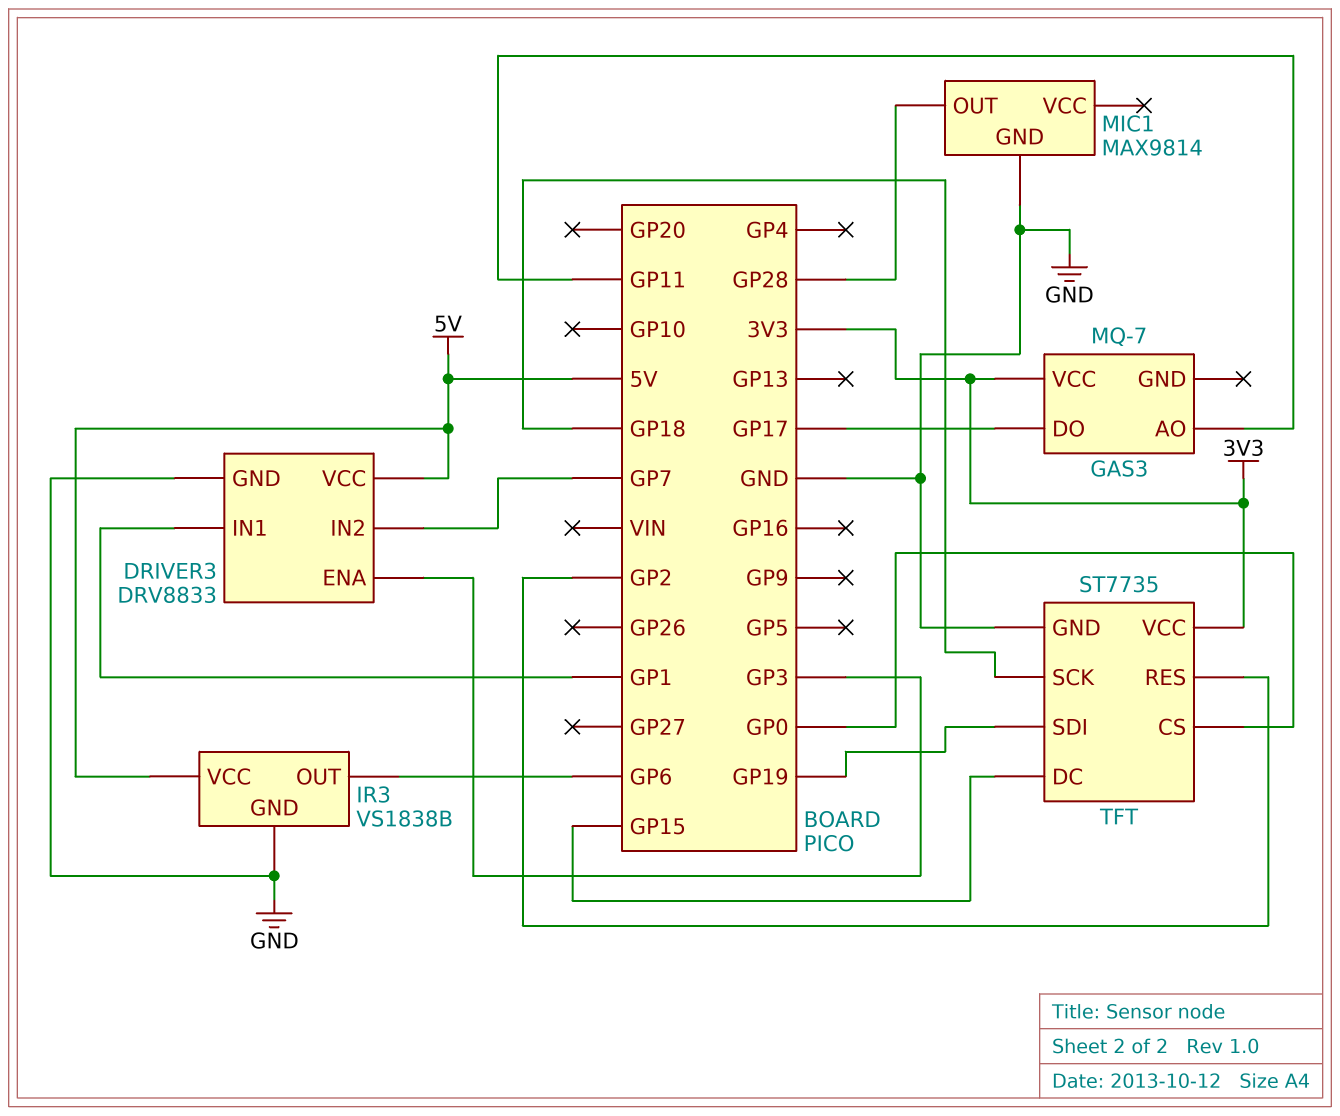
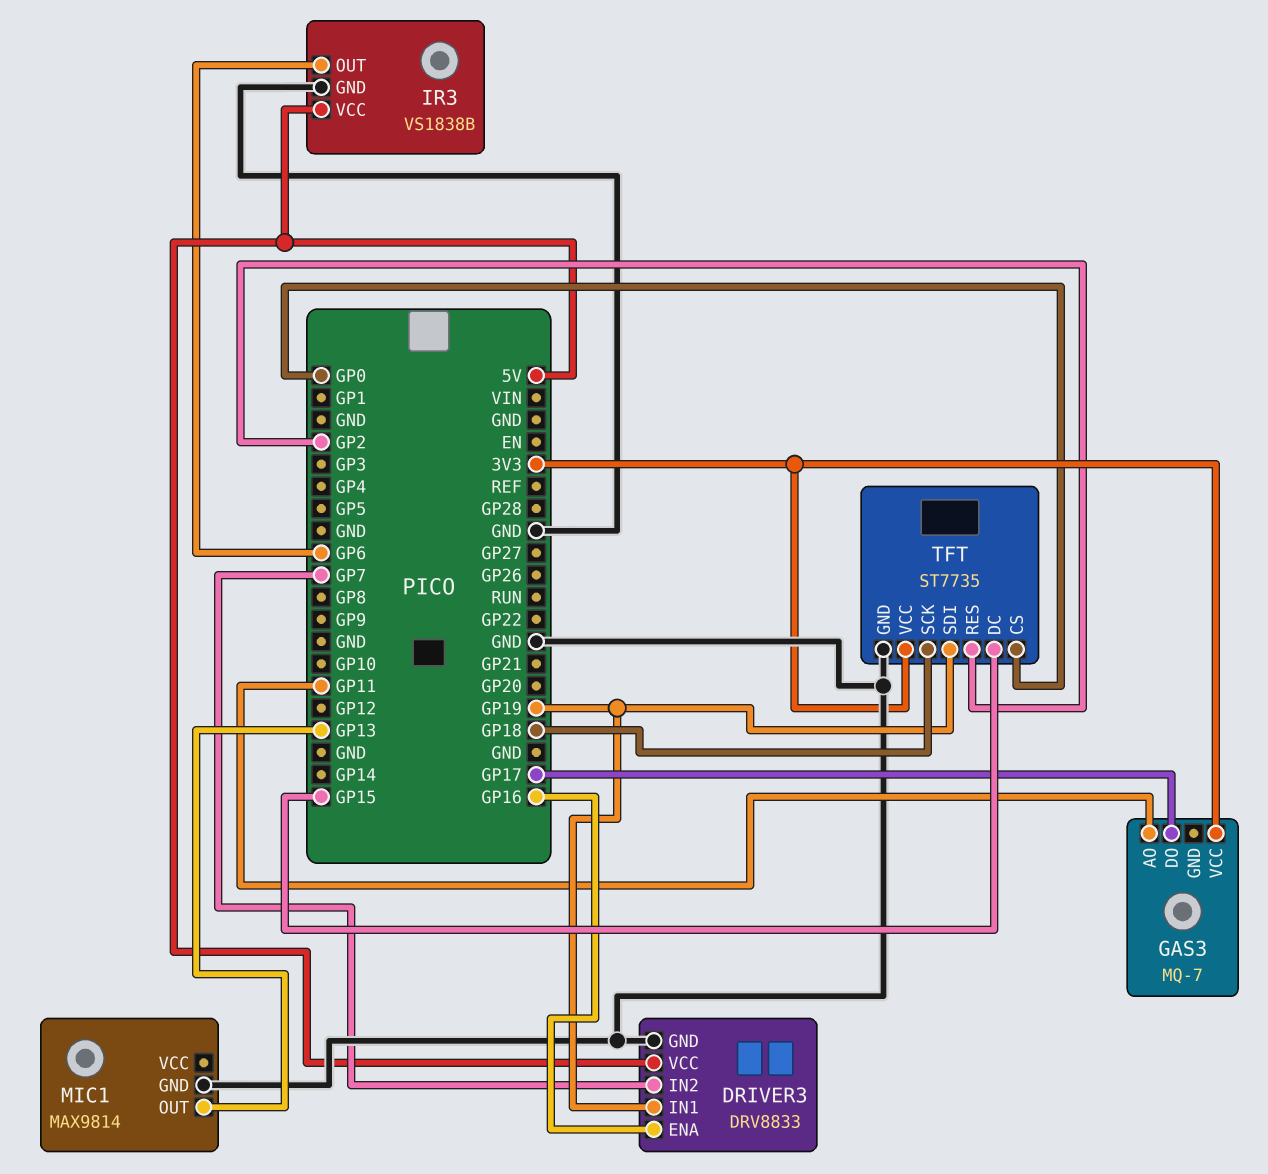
DRIVER3 pin ENA: GP3 -> GP16
DRIVER3 pin IN1: GP1 -> GP19
MIC1 pin OUT: GP28 -> GP13

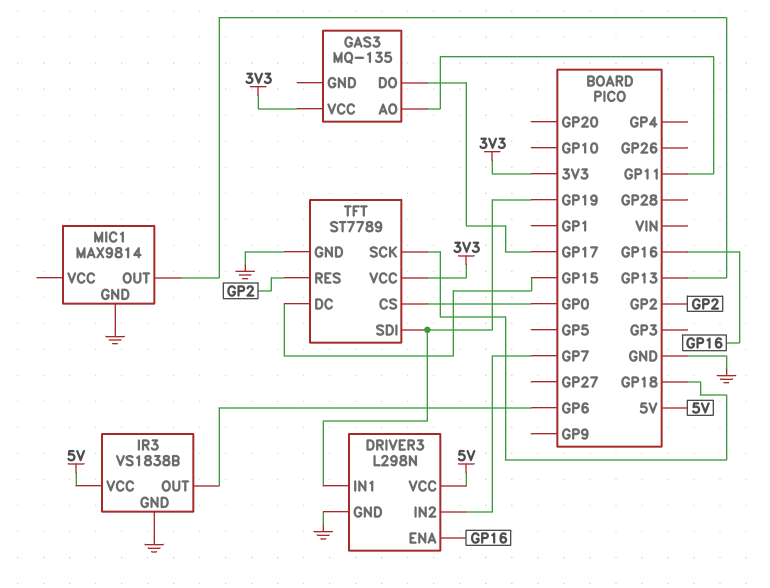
DRIVER3: DRV8833 -> L298N
GAS3: MQ-7 -> MQ-135
TFT: ST7735 -> ST7789

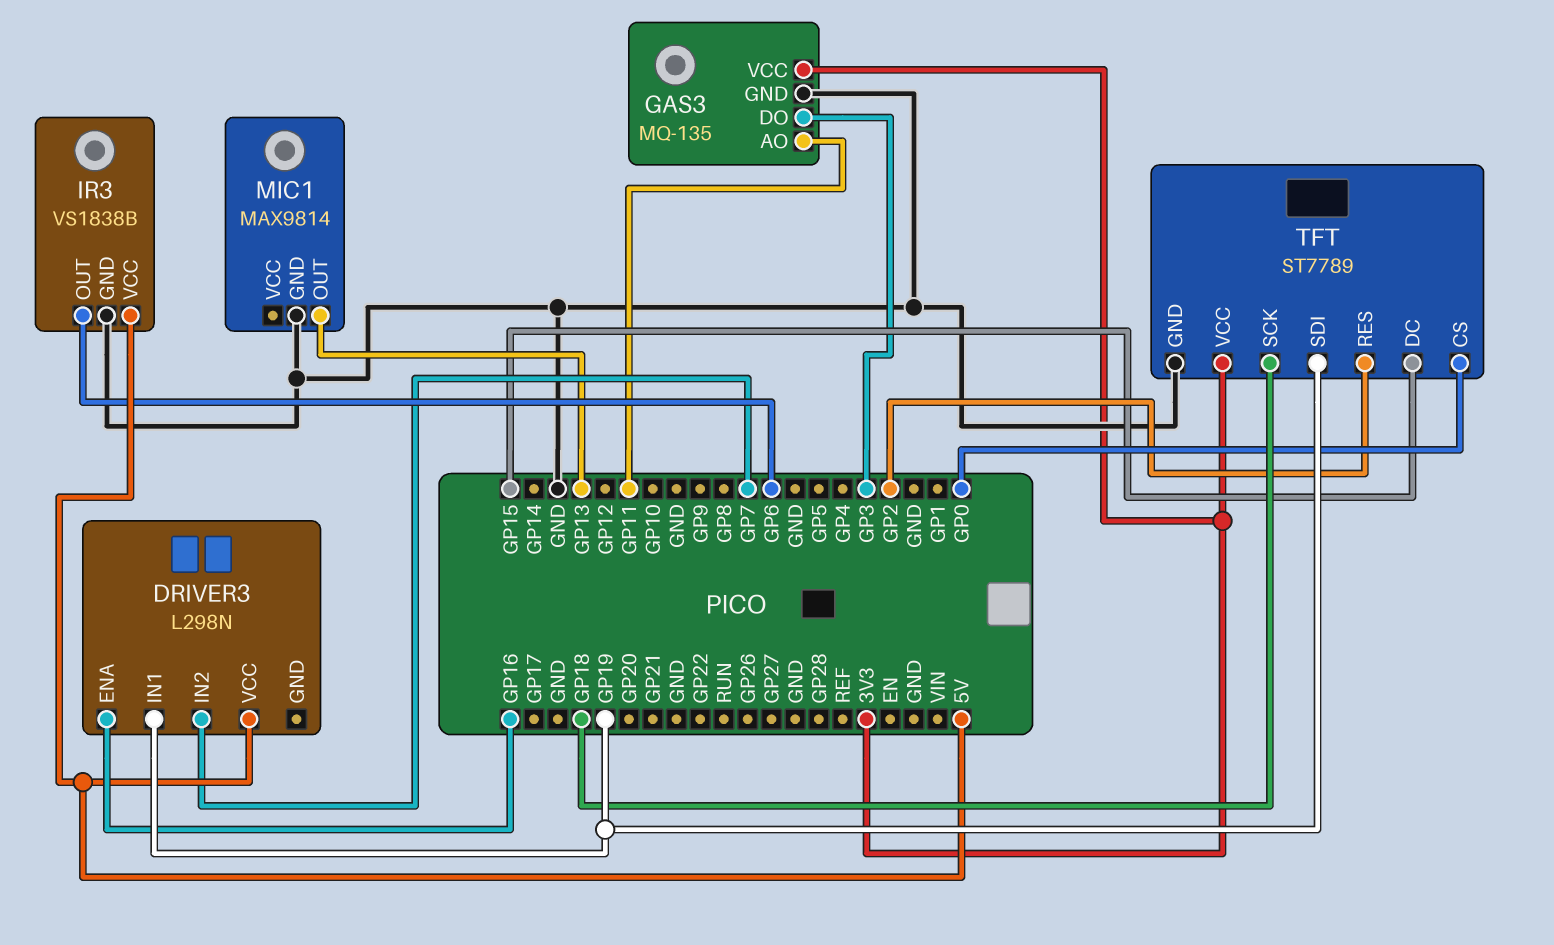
DRIVER3 pin GND: GND -> none
GAS3 pin DO: GP17 -> GP3
GAS3 pin GND: none -> GND

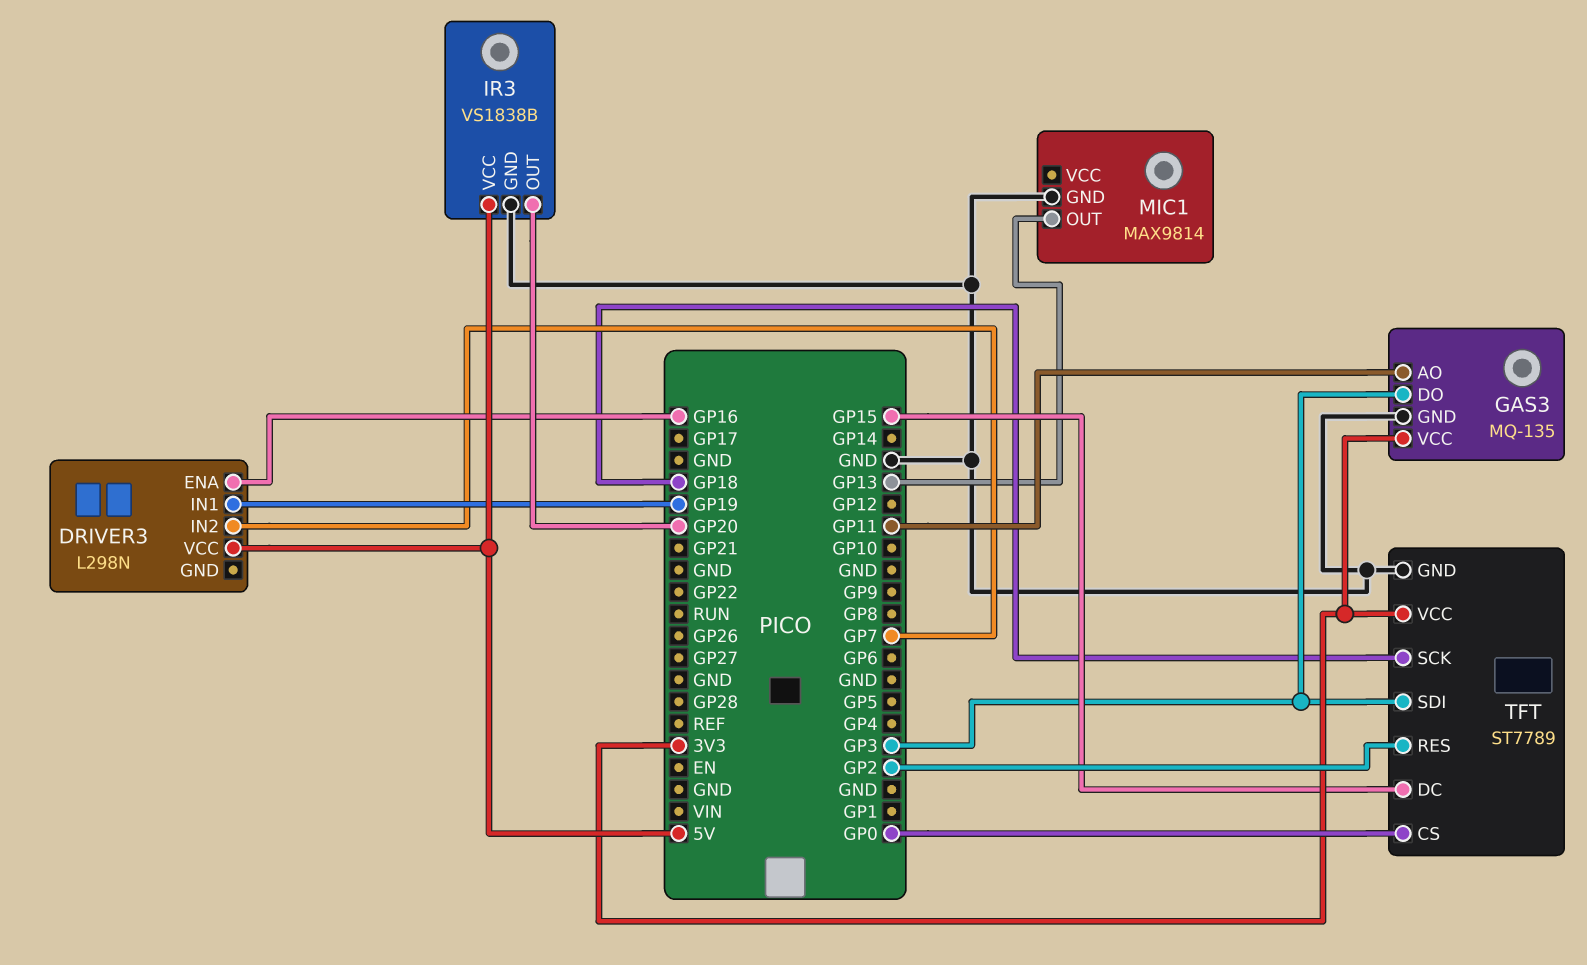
IR3 pin OUT: GP6 -> GP20
TFT pin SDI: GP19 -> GP3

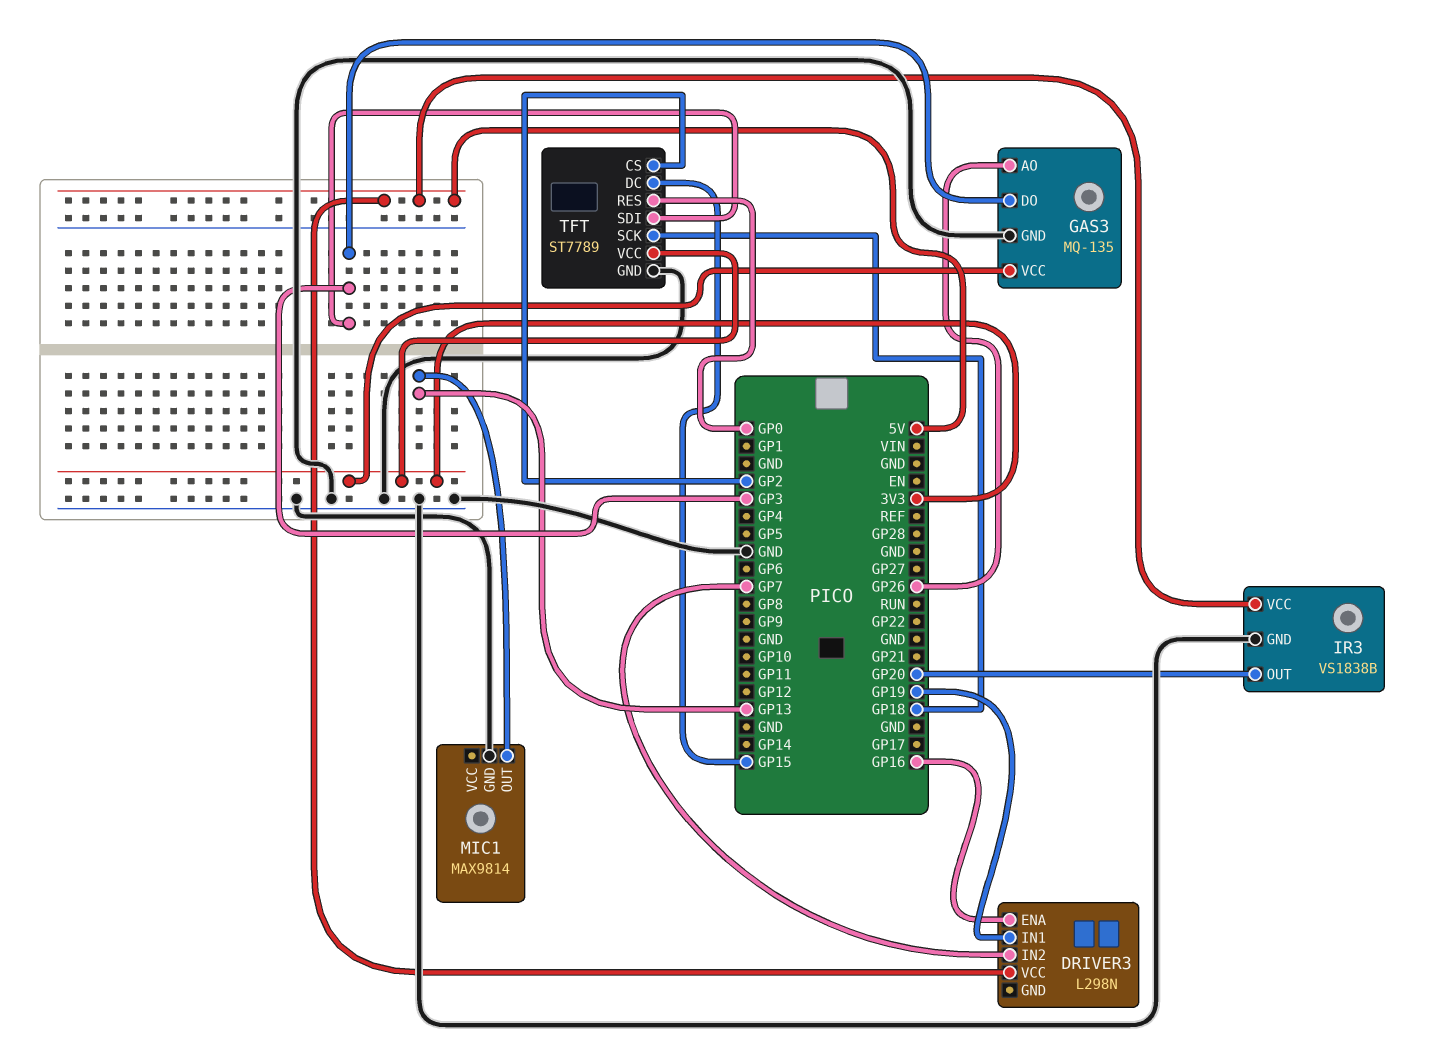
GAS3 pin AO: GP11 -> GP26
TFT pin CS: GP0 -> GP2
TFT pin RES: GP2 -> GP0

